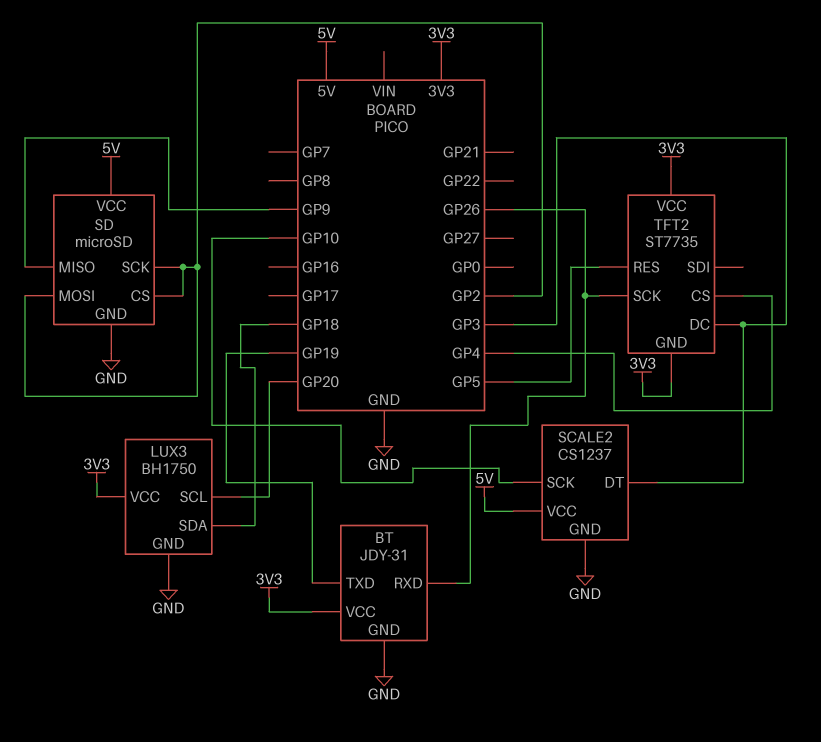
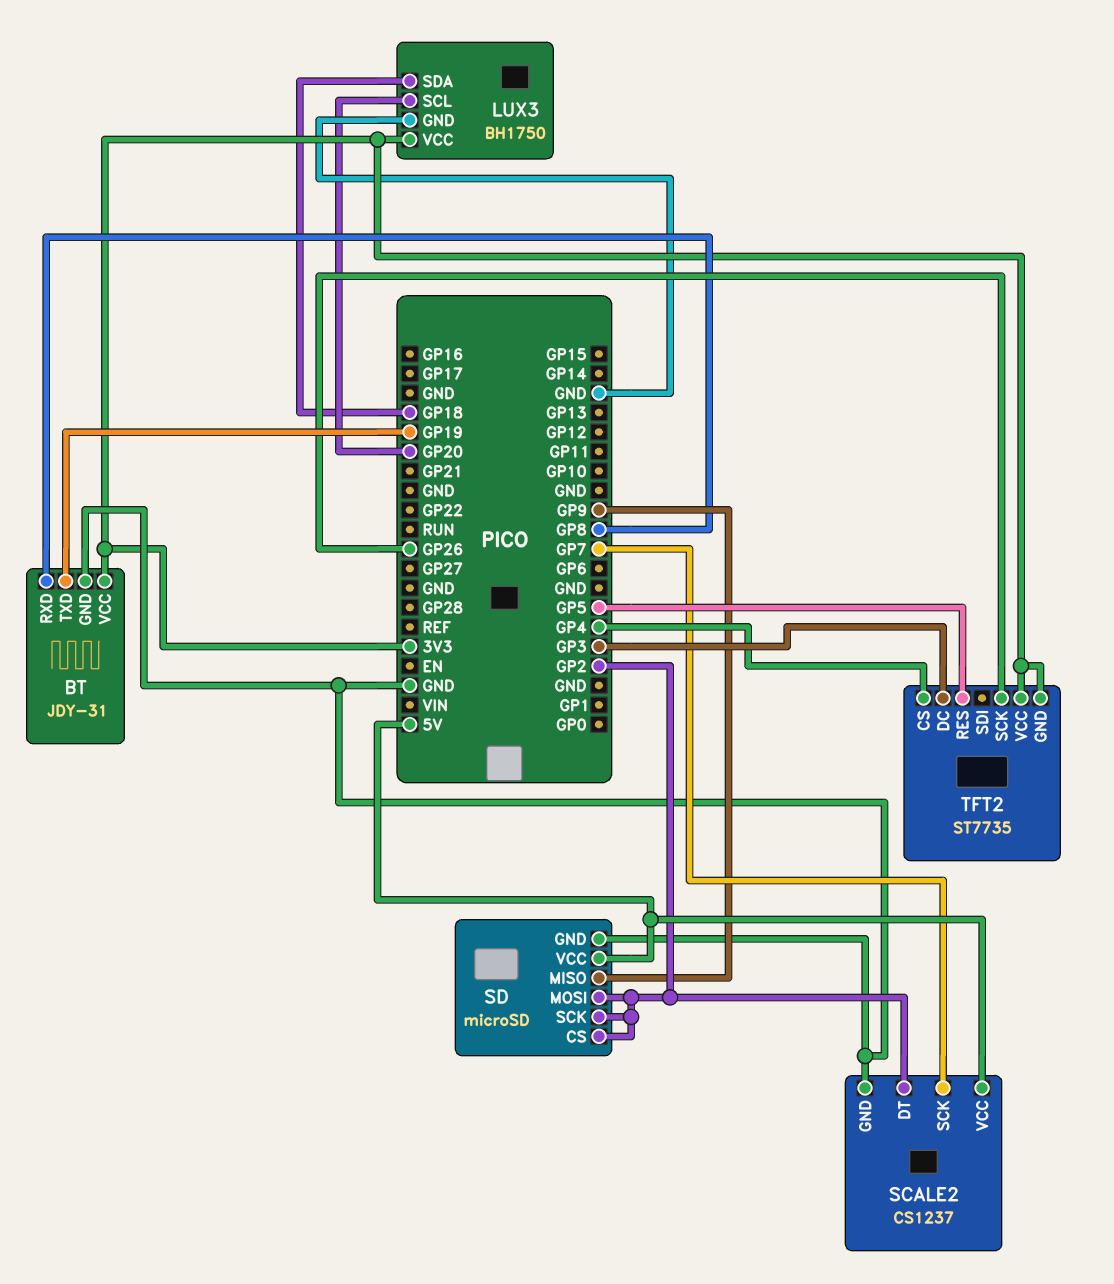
BT pin RXD: GP26 -> GP8
SCALE2 pin DT: GP3 -> GP2
SCALE2 pin SCK: GP10 -> GP7

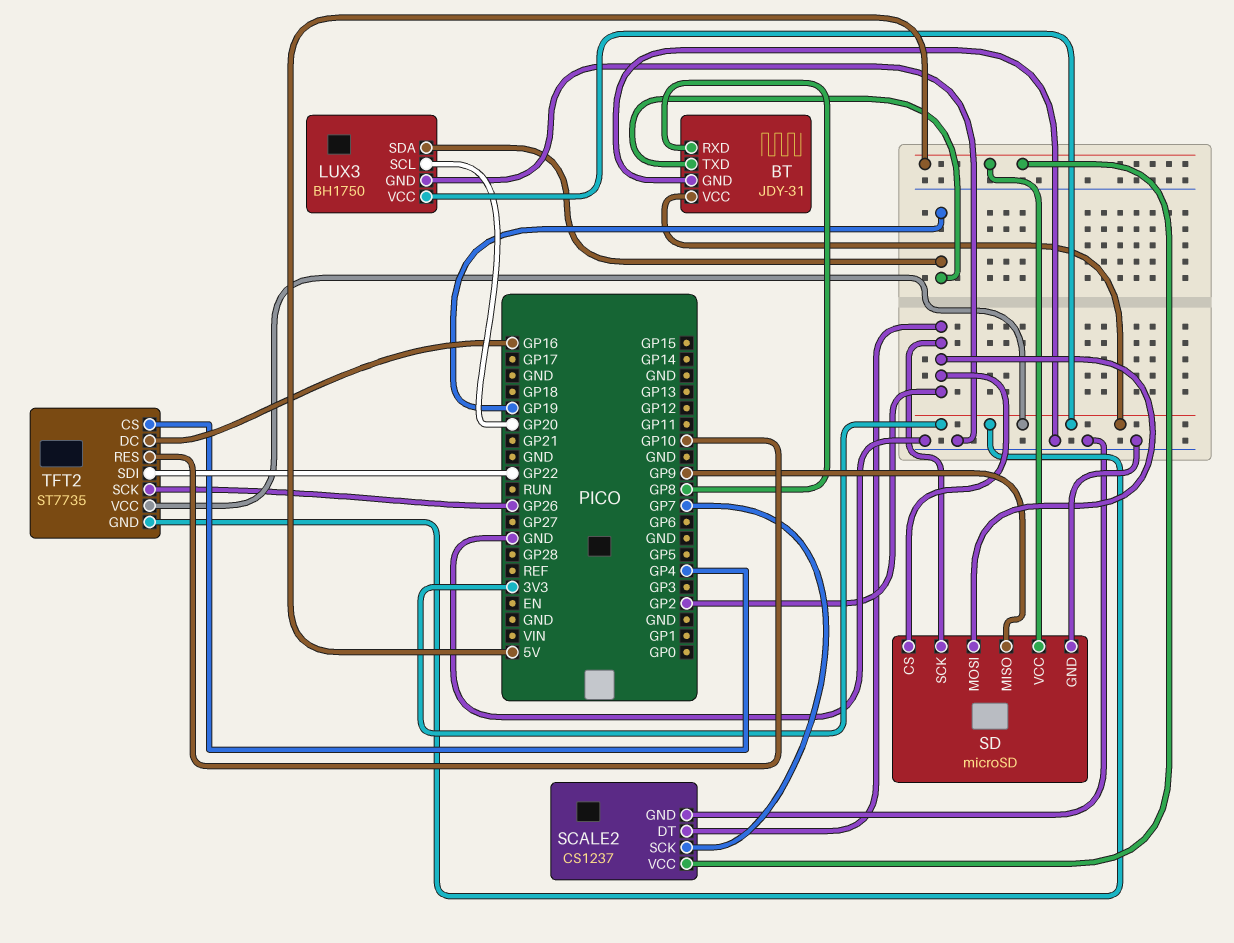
LUX3 pin SDA: GP18 -> GP19
TFT2 pin DC: GP3 -> GP16
TFT2 pin RES: GP5 -> GP10
TFT2 pin SDI: none -> GP22

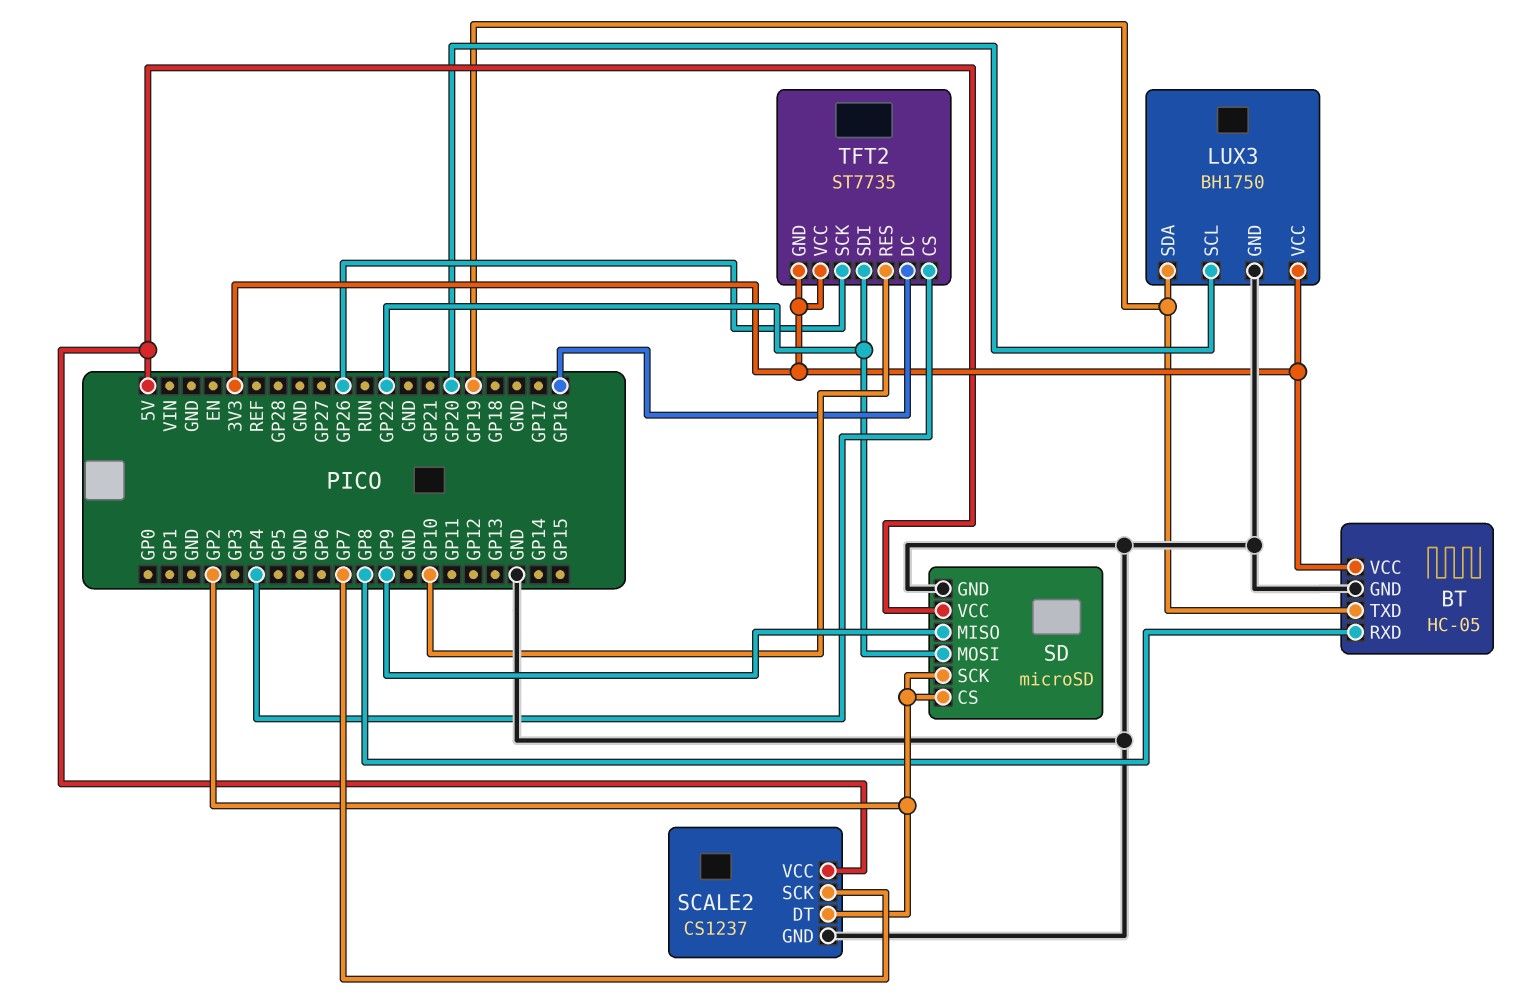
BT: JDY-31 -> HC-05
SD pin MOSI: GP2 -> GP22

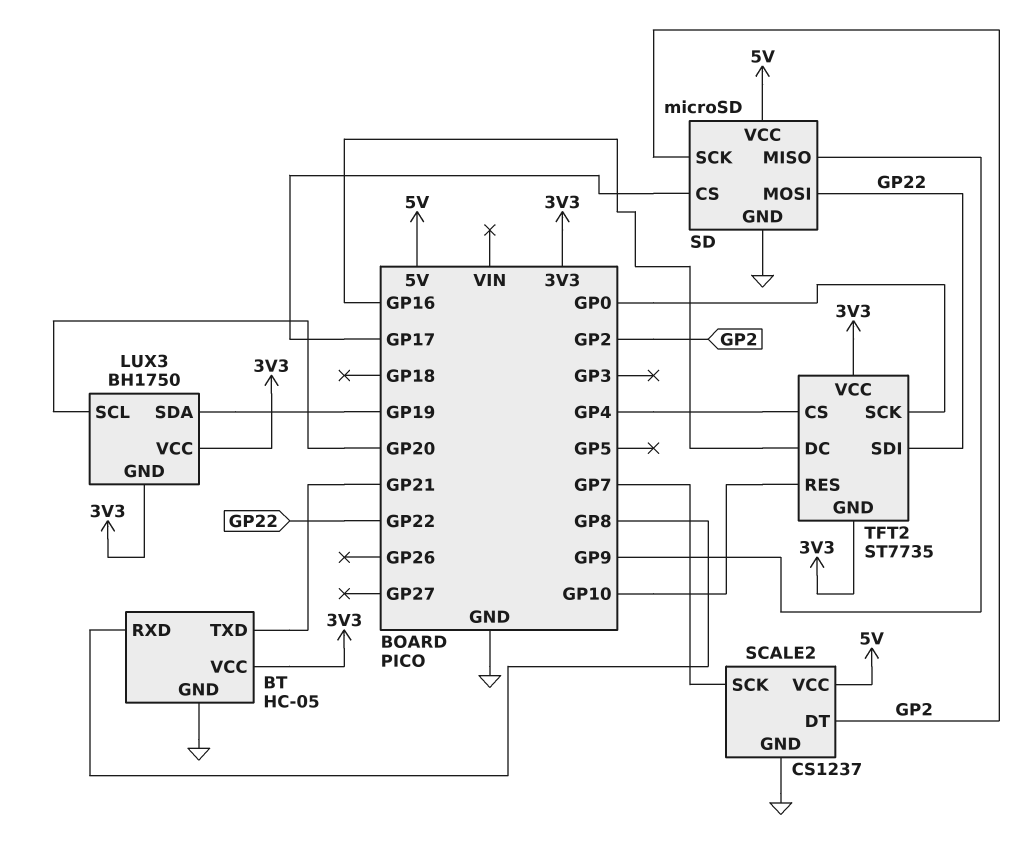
BT pin TXD: GP19 -> GP21
LUX3 pin GND: GND -> 3V3
SD pin CS: GP2 -> GP17
TFT2 pin SCK: GP26 -> GP0

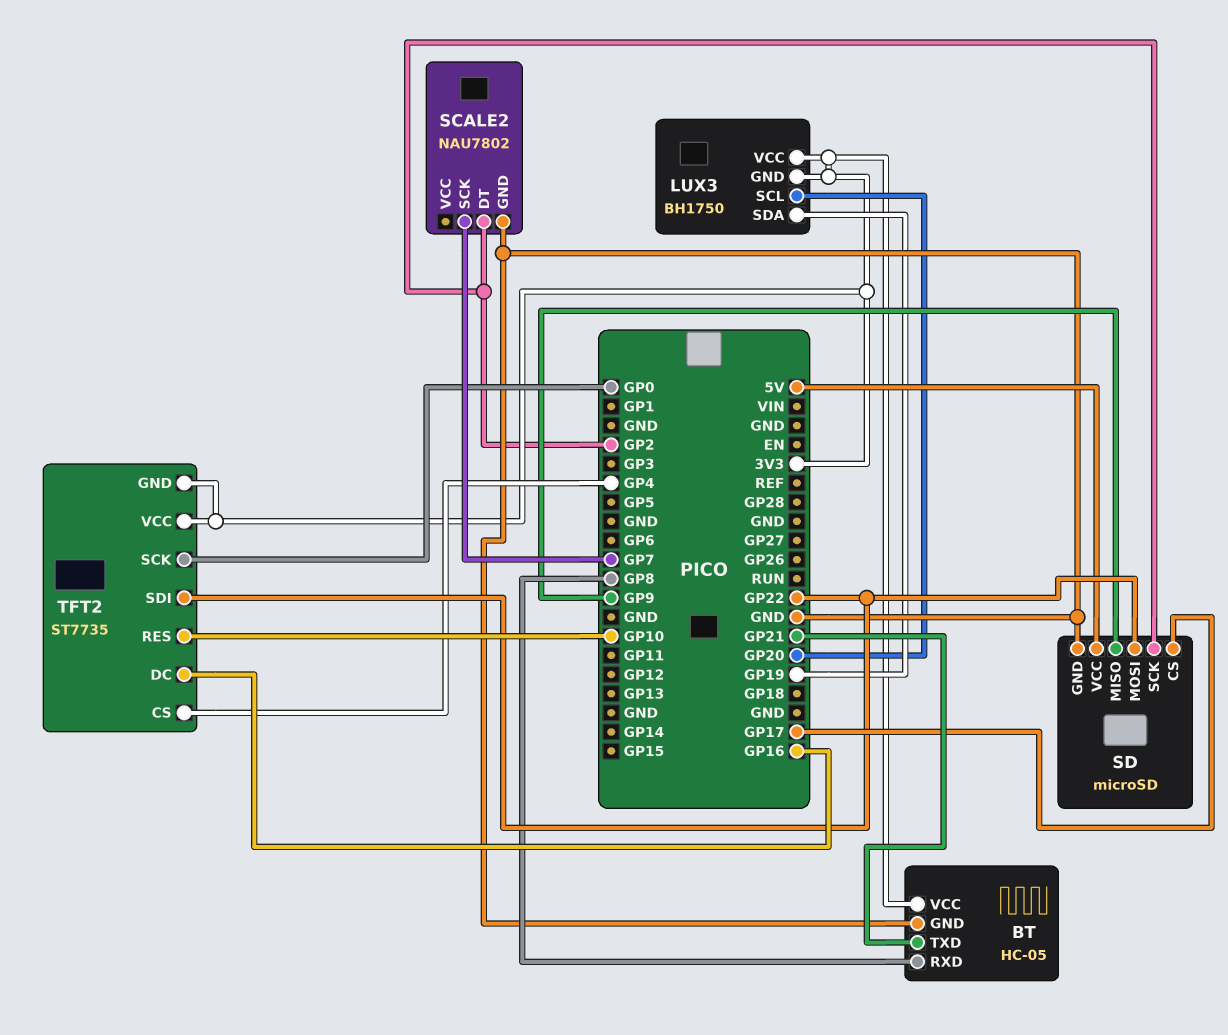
SCALE2: CS1237 -> NAU7802
SCALE2 pin VCC: 5V -> none

